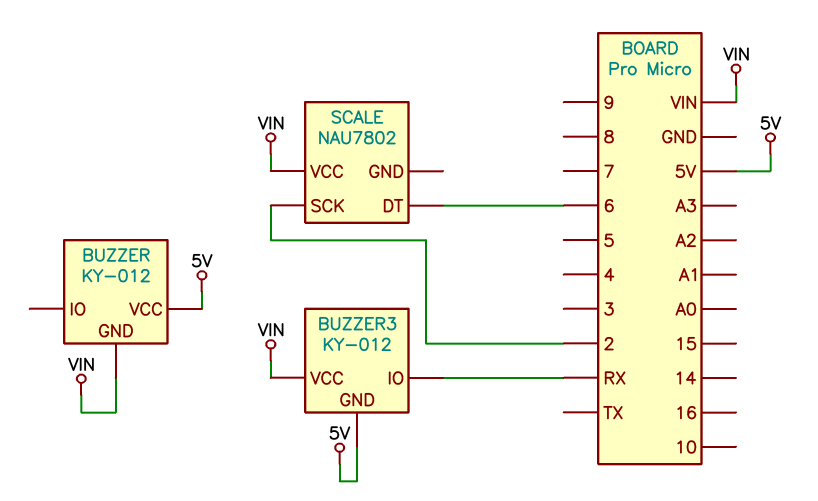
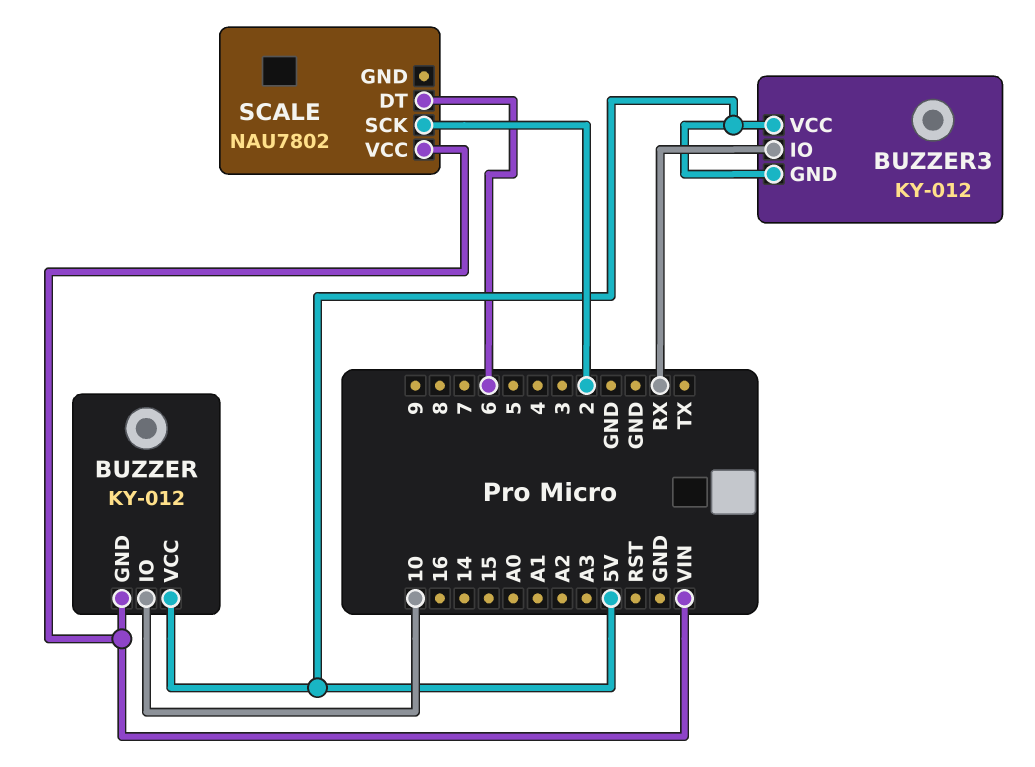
BUZZER pin IO: none -> 10
BUZZER3 pin VCC: VIN -> 5V

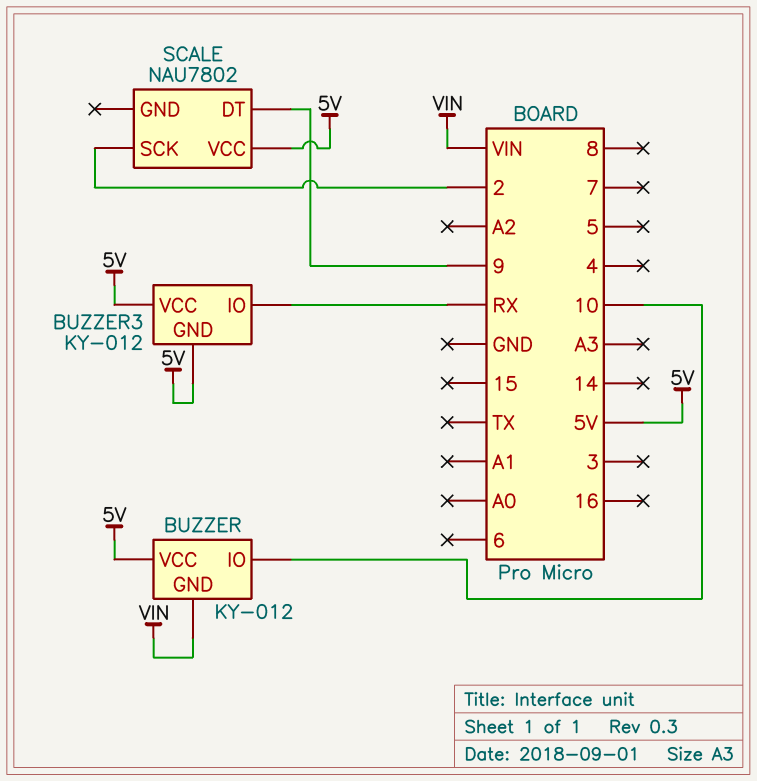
SCALE pin DT: 6 -> 9
SCALE pin VCC: VIN -> 5V

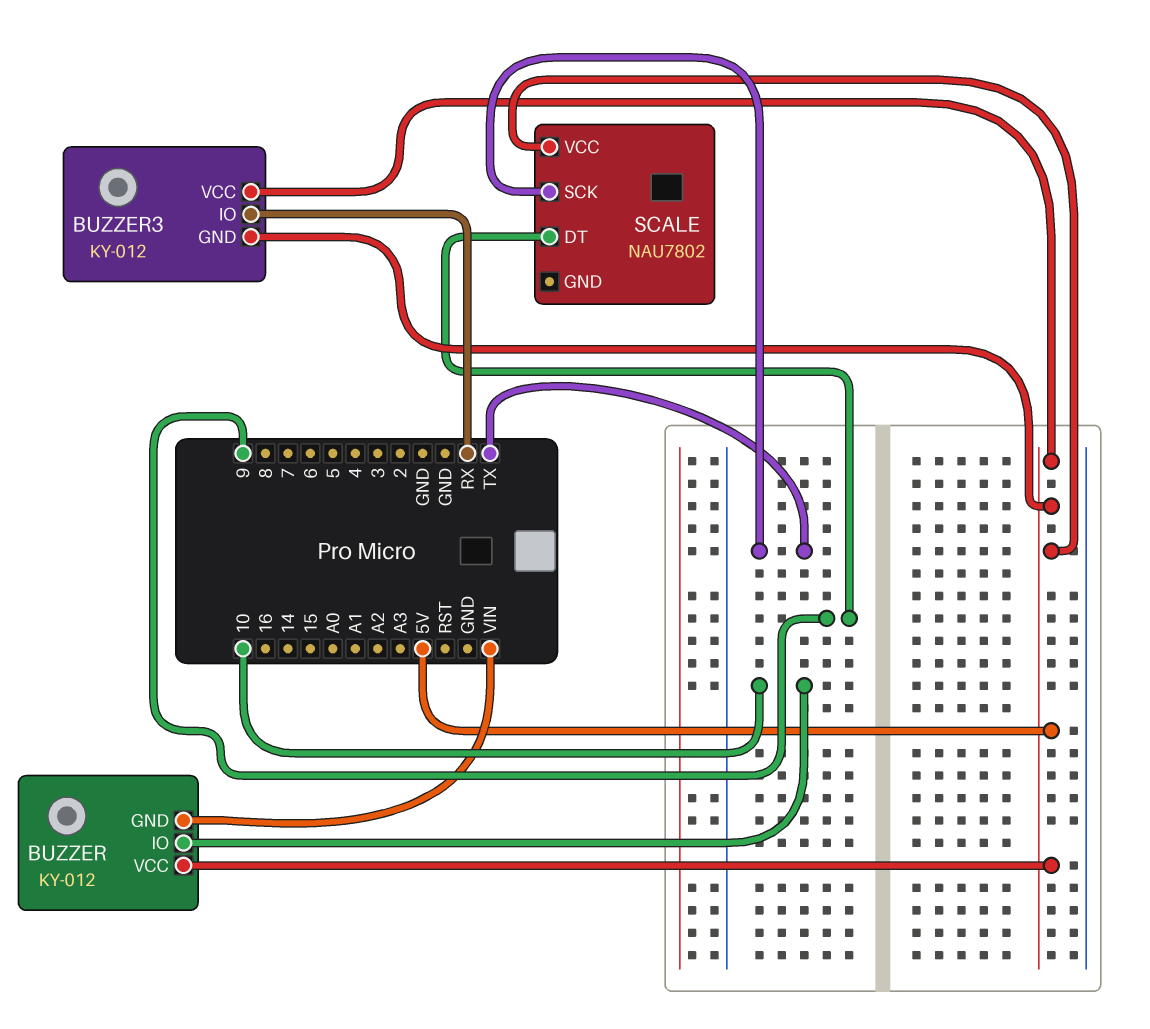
SCALE pin SCK: 2 -> TX

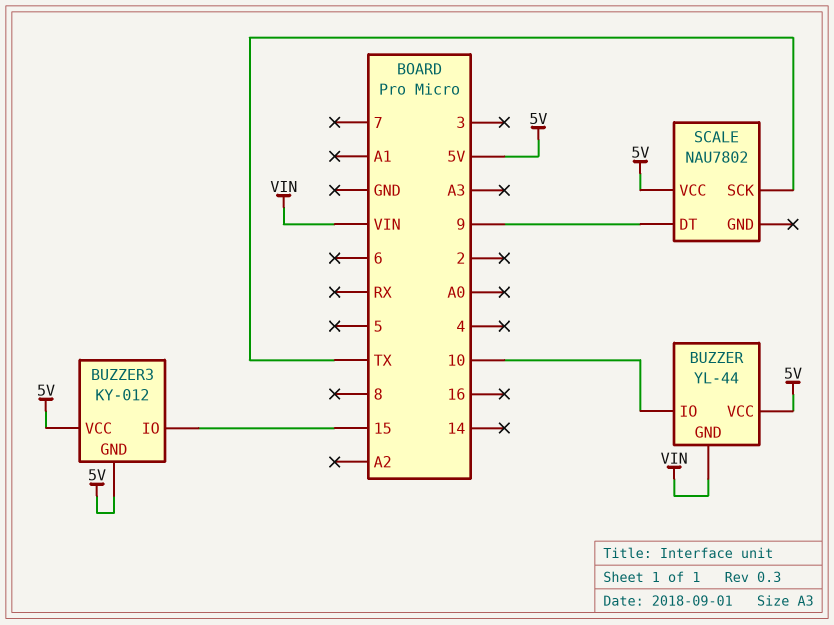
BUZZER: KY-012 -> YL-44
BUZZER3 pin IO: RX -> 15

